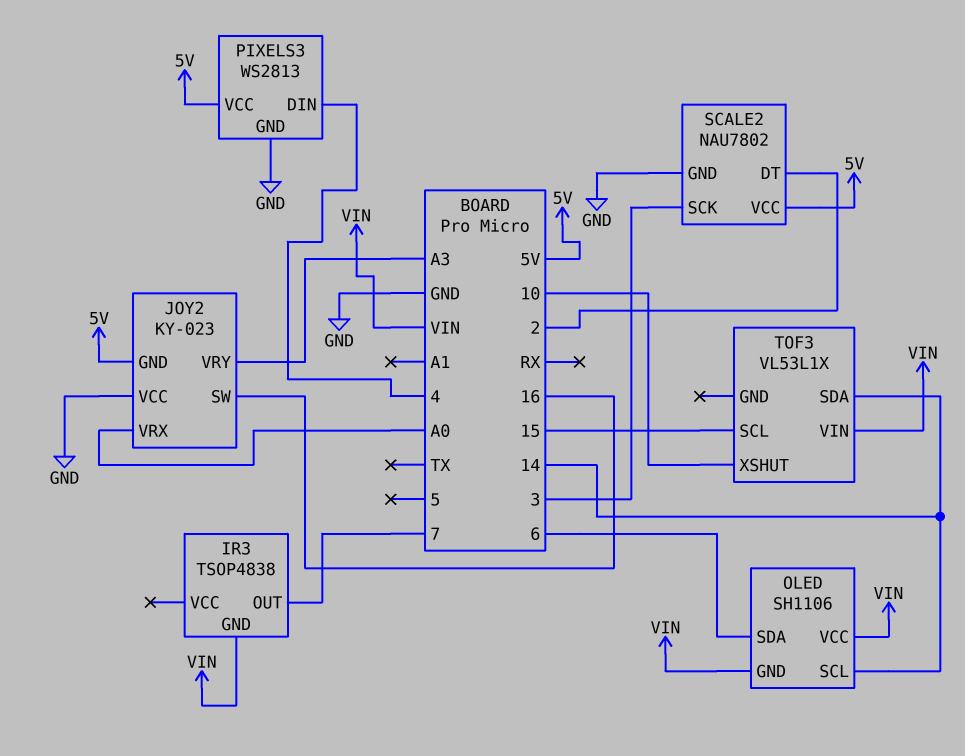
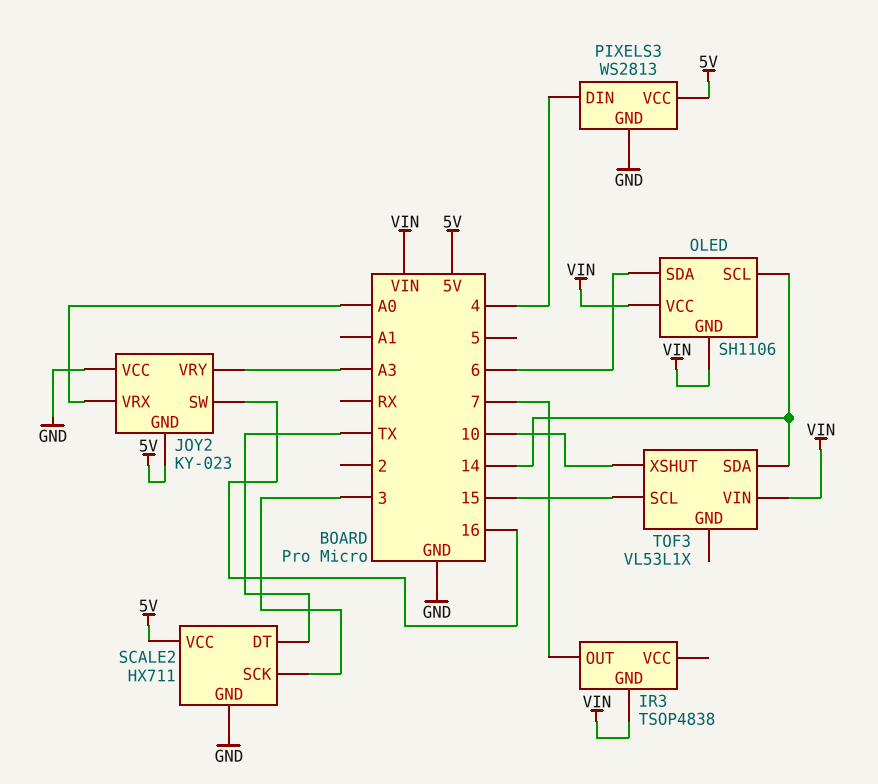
SCALE2: NAU7802 -> HX711
SCALE2 pin DT: 2 -> TX

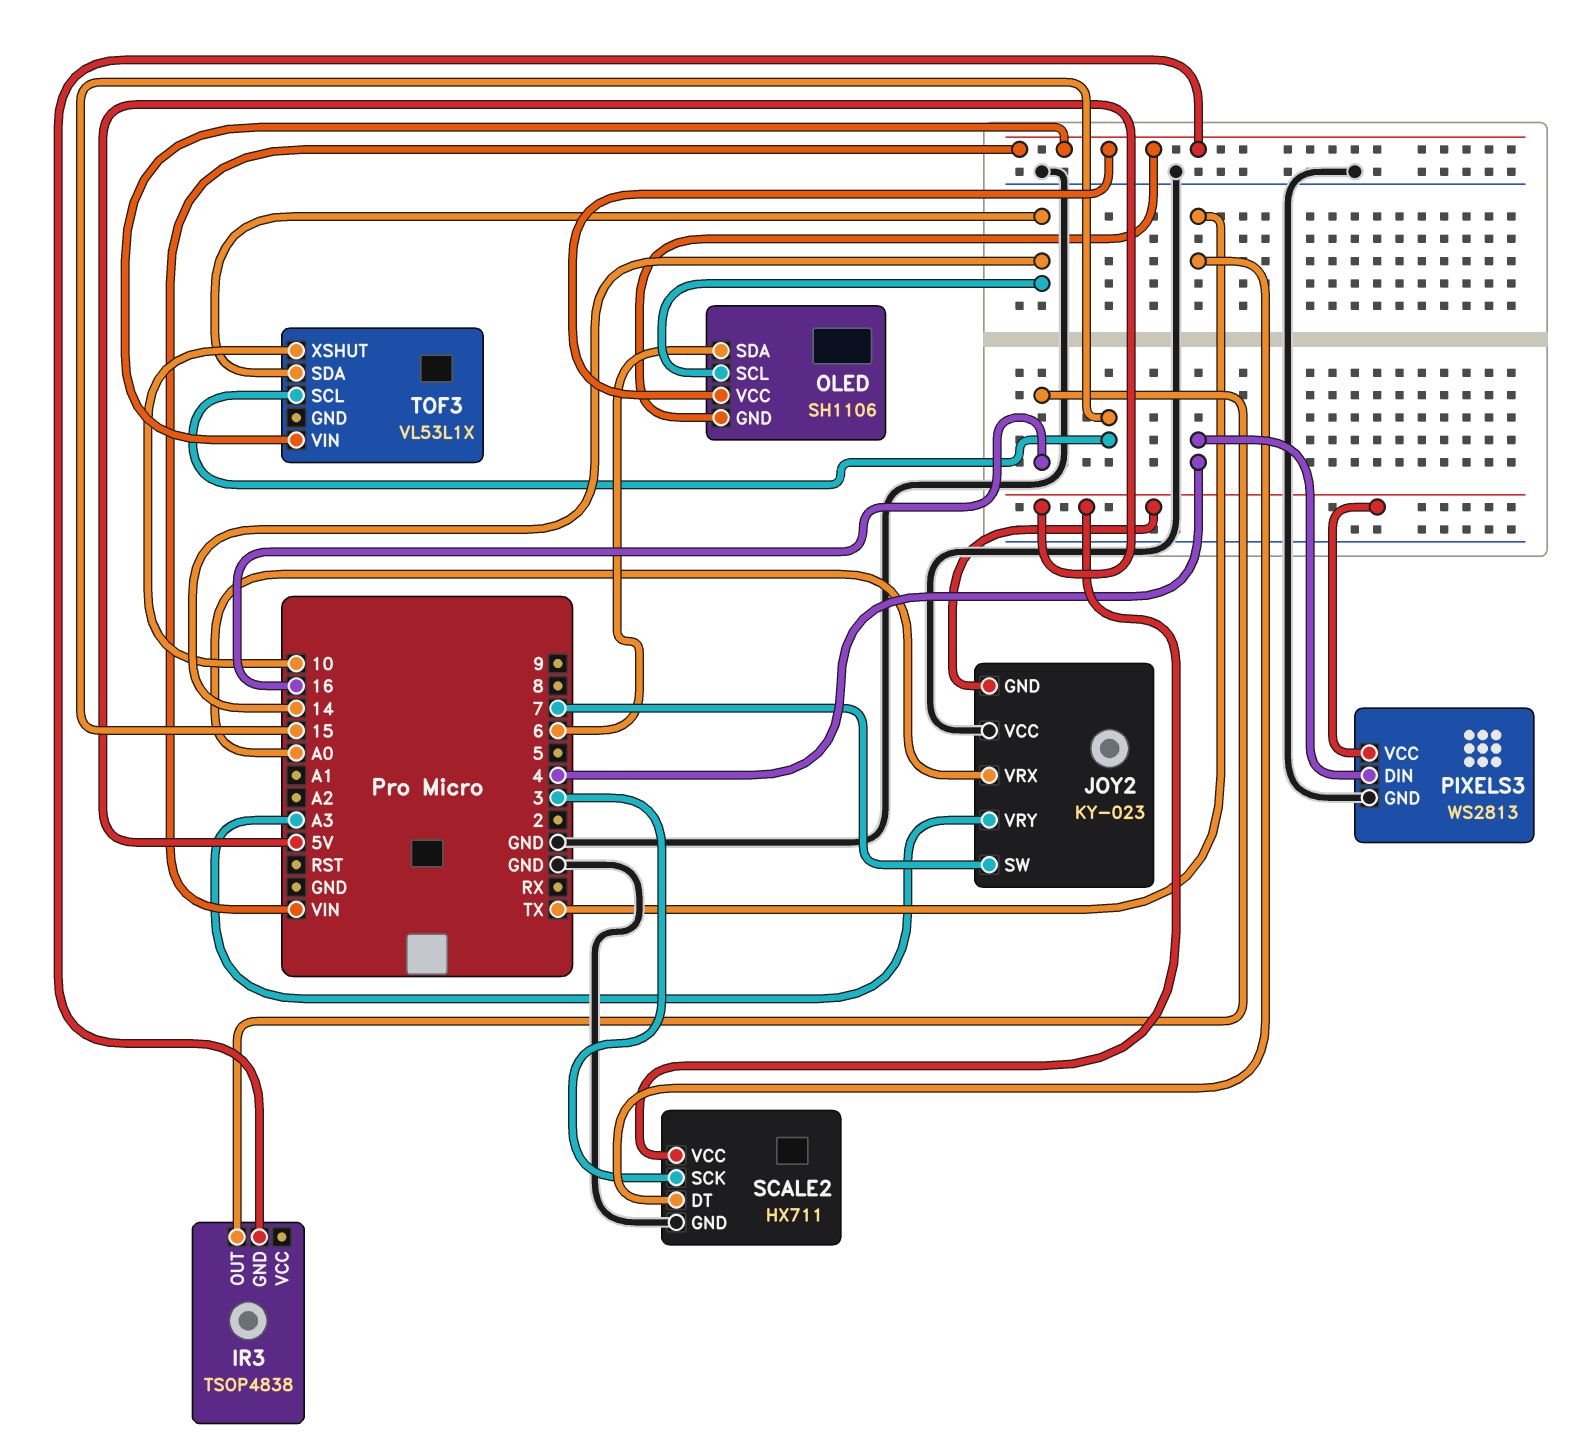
IR3 pin OUT: 7 -> 16
JOY2 pin SW: 16 -> 7

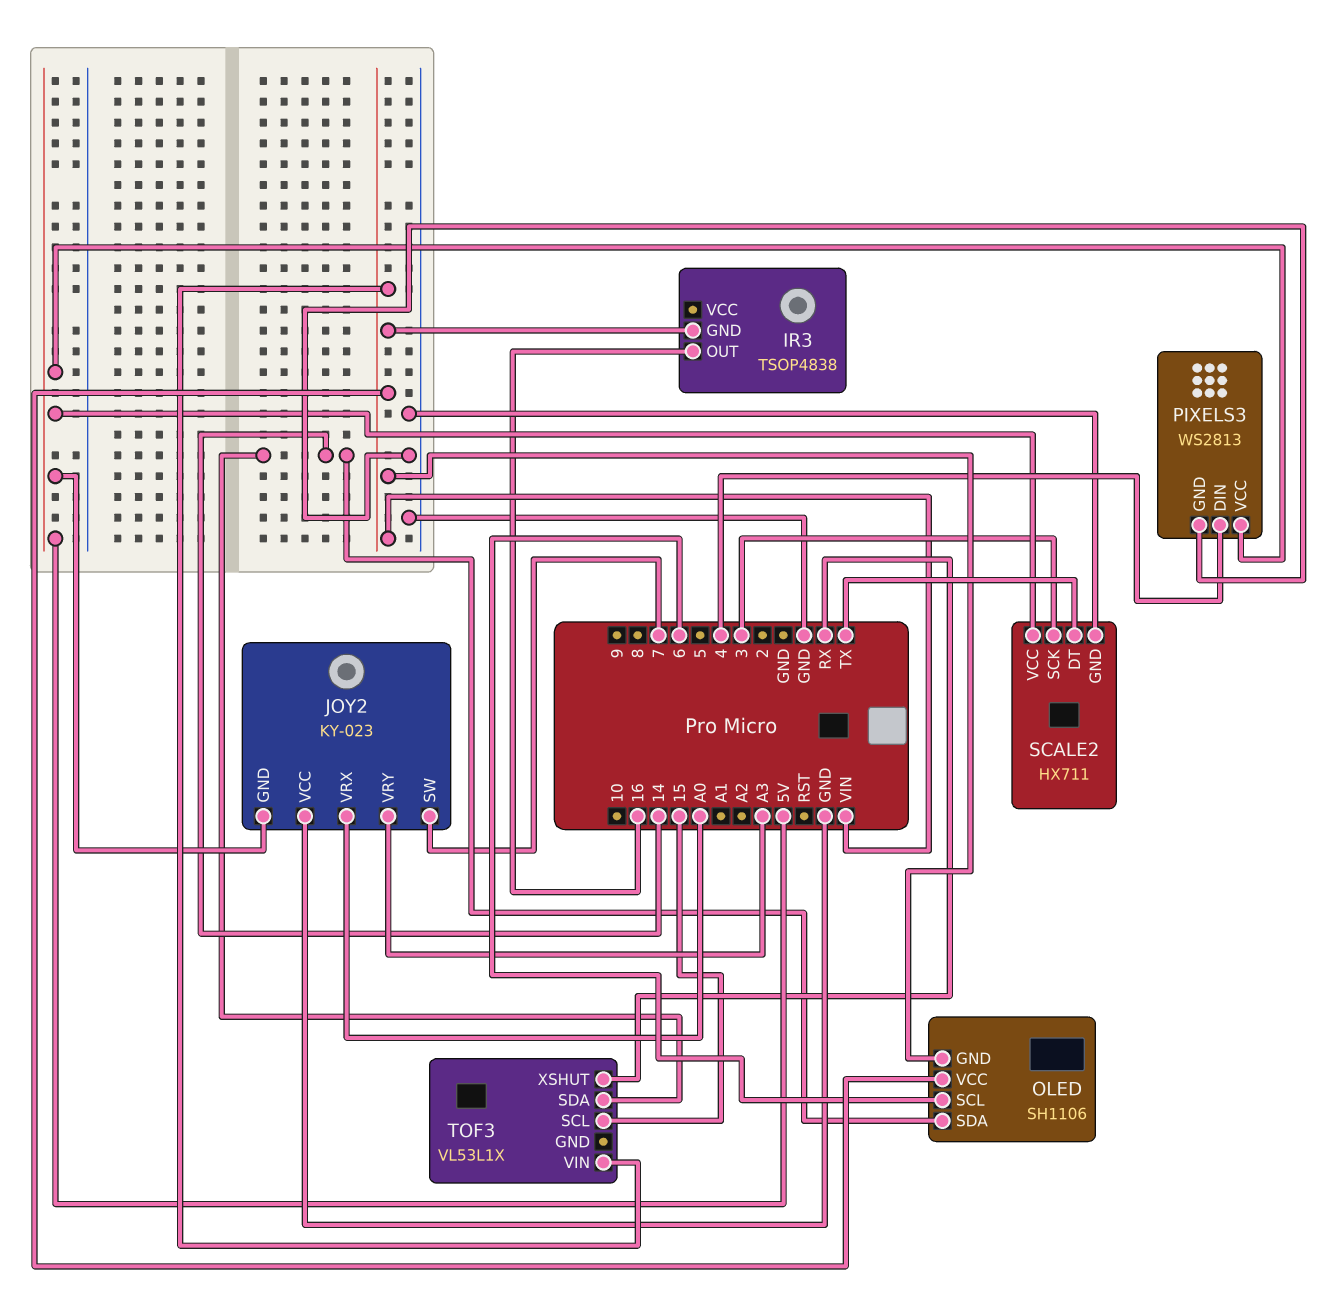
OLED pin SCL: 14 -> 6
OLED pin SDA: 6 -> 14
TOF3 pin XSHUT: 10 -> RX

